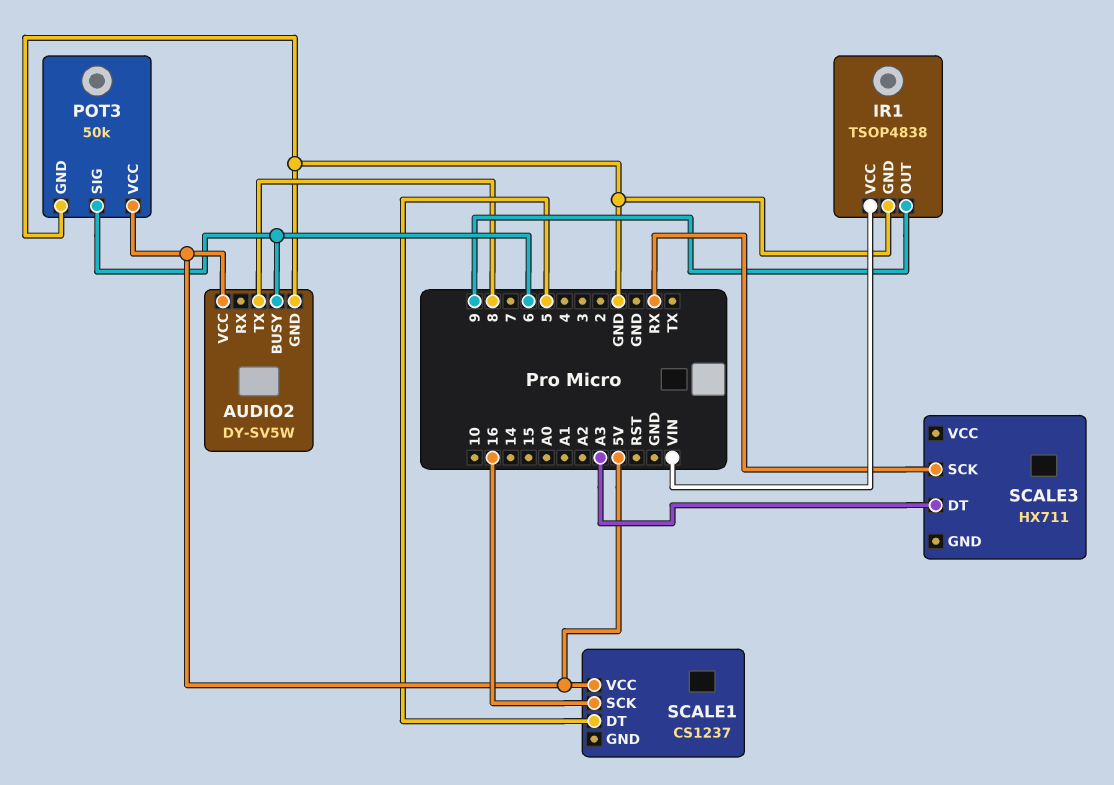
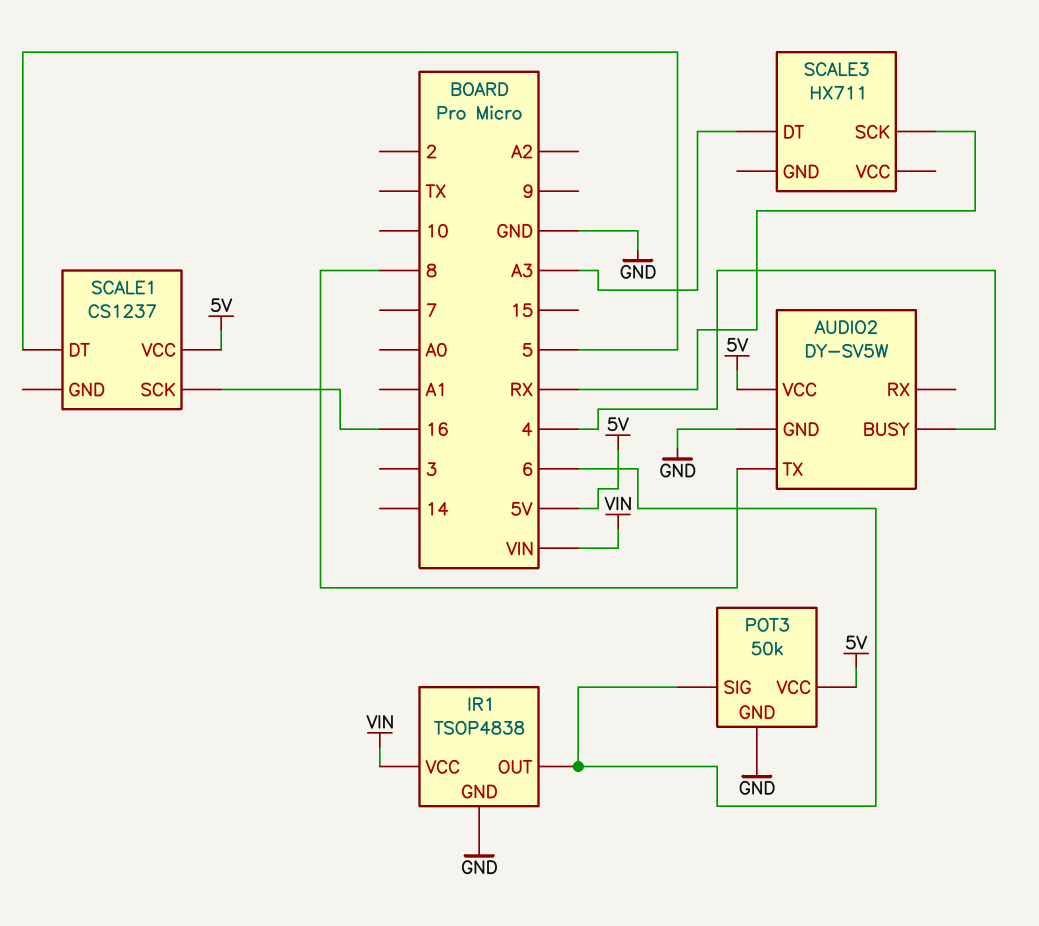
AUDIO2 pin BUSY: 6 -> 4
IR1 pin OUT: 9 -> 6

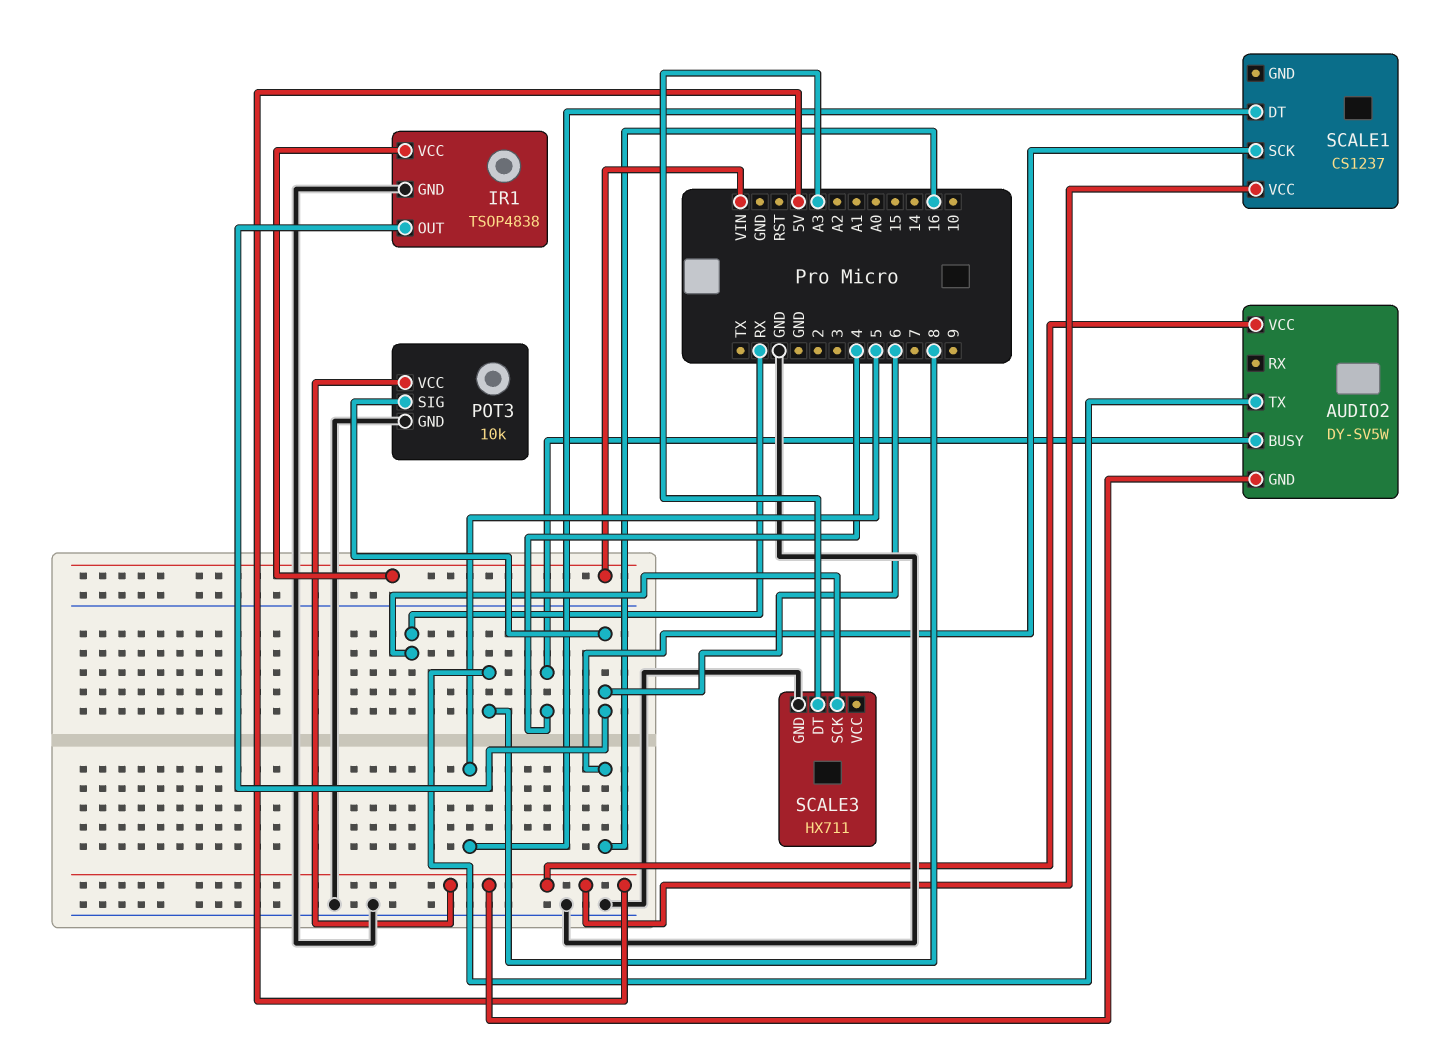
AUDIO2 pin GND: GND -> 5V
POT3: 50k -> 10k
SCALE3 pin GND: none -> GND

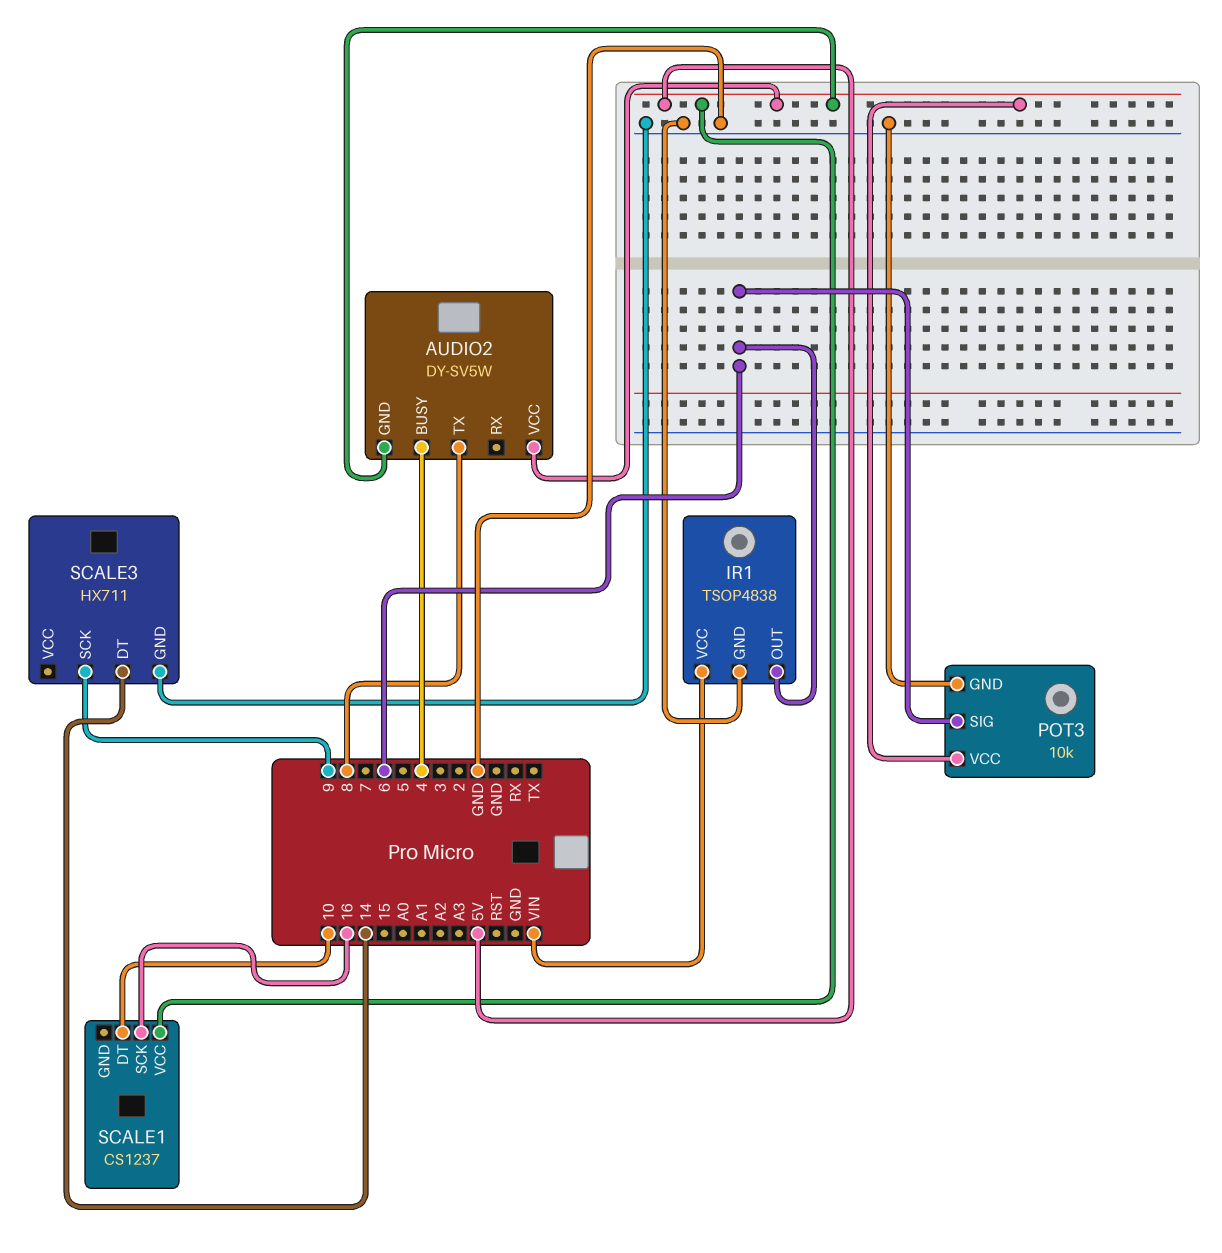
SCALE1 pin DT: 5 -> 10
SCALE3 pin DT: A3 -> 14
SCALE3 pin SCK: RX -> 9

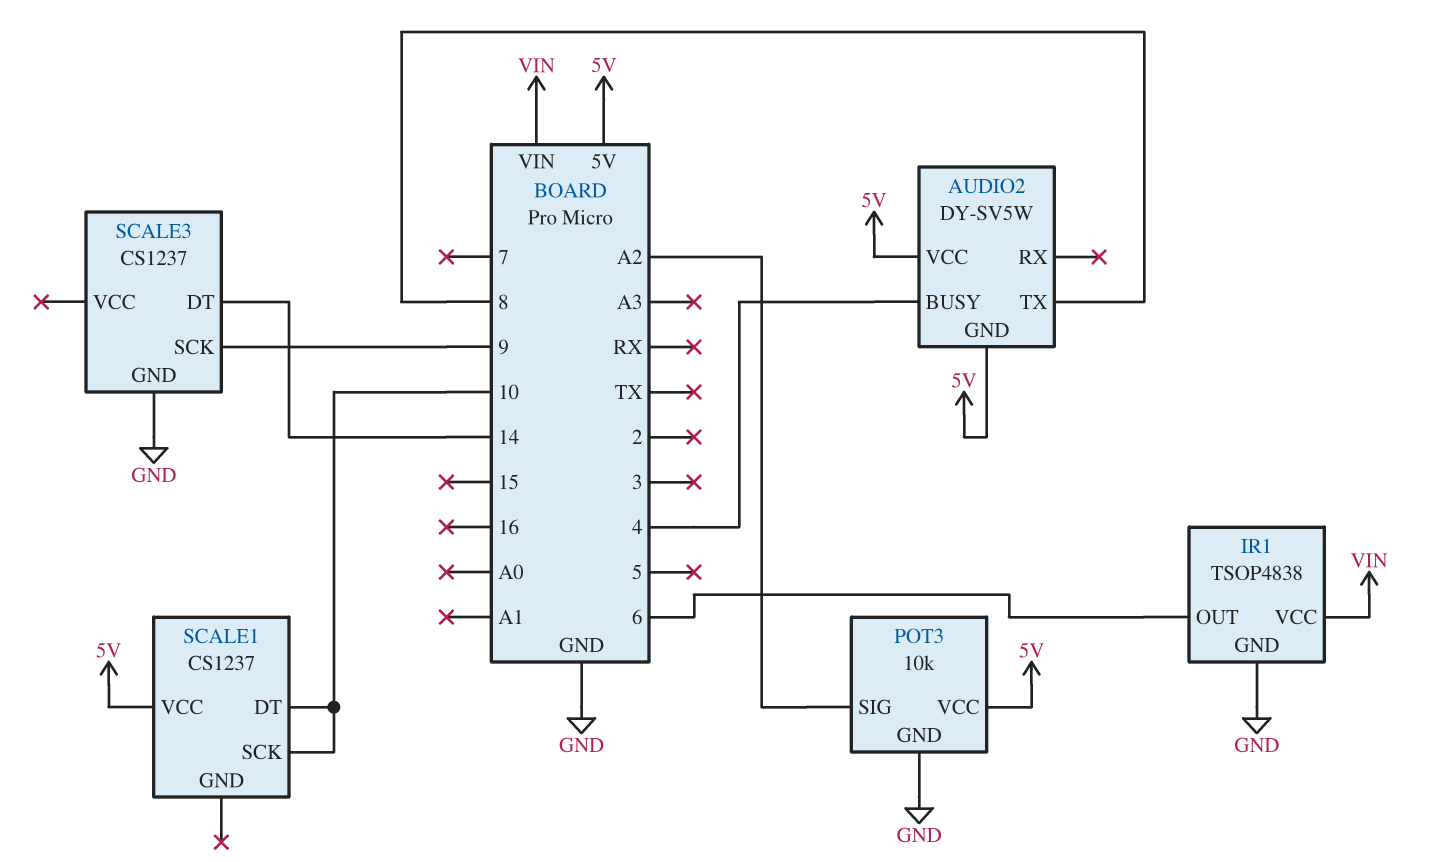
POT3 pin SIG: 6 -> A2
SCALE1 pin SCK: 16 -> 10
SCALE3: HX711 -> CS1237

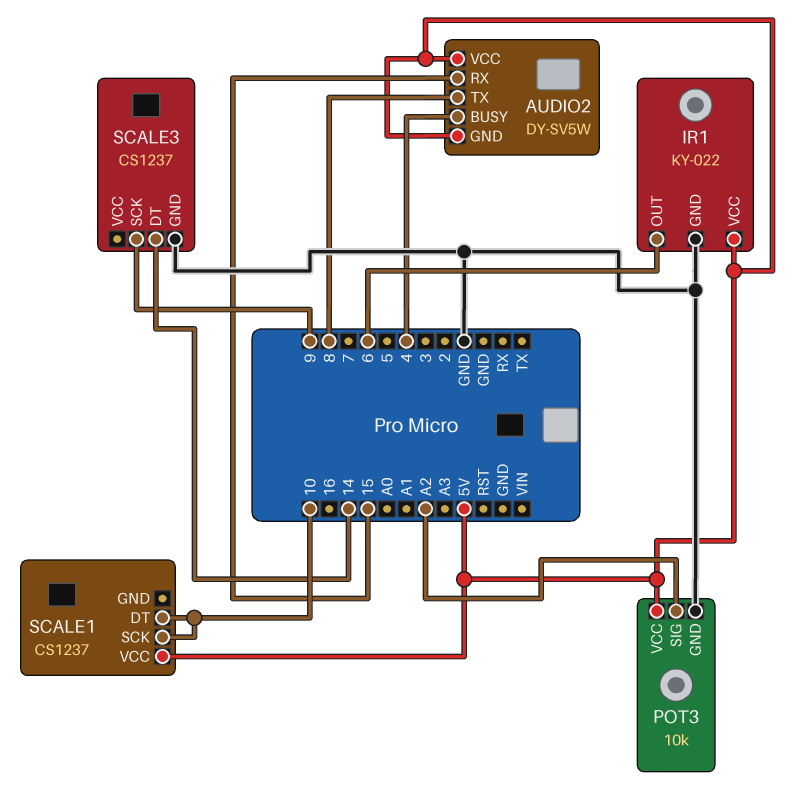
AUDIO2 pin RX: none -> 15
IR1: TSOP4838 -> KY-022
IR1 pin VCC: VIN -> 5V

